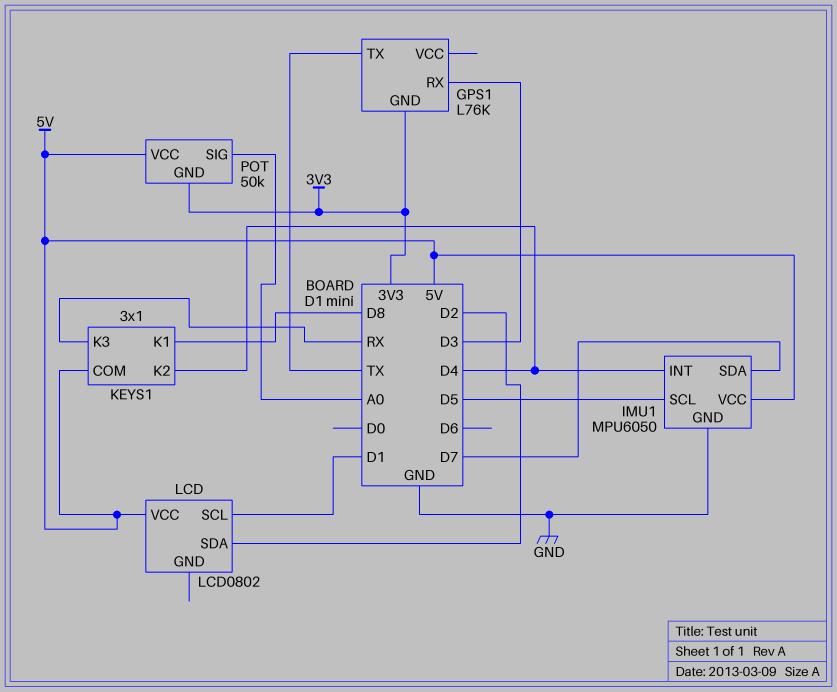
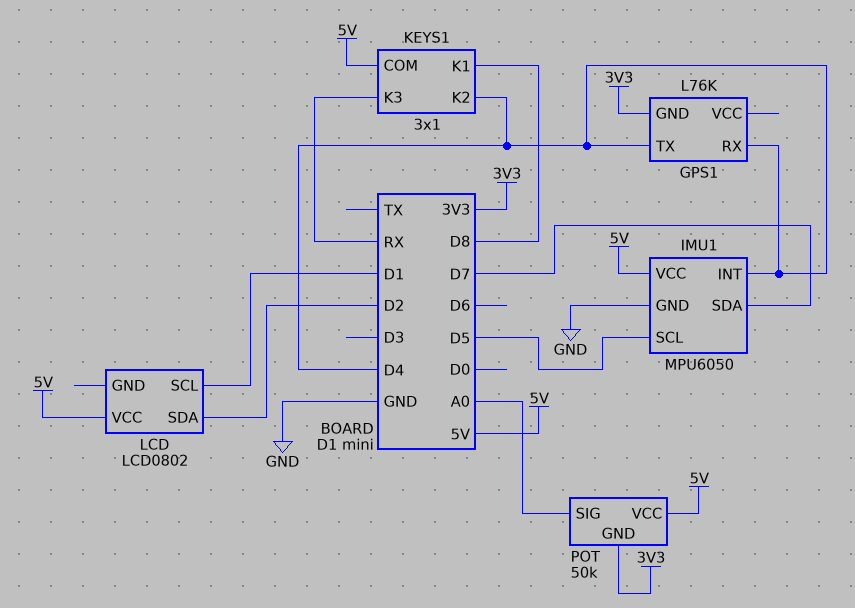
GPS1 pin RX: D3 -> D4
GPS1 pin TX: TX -> D4

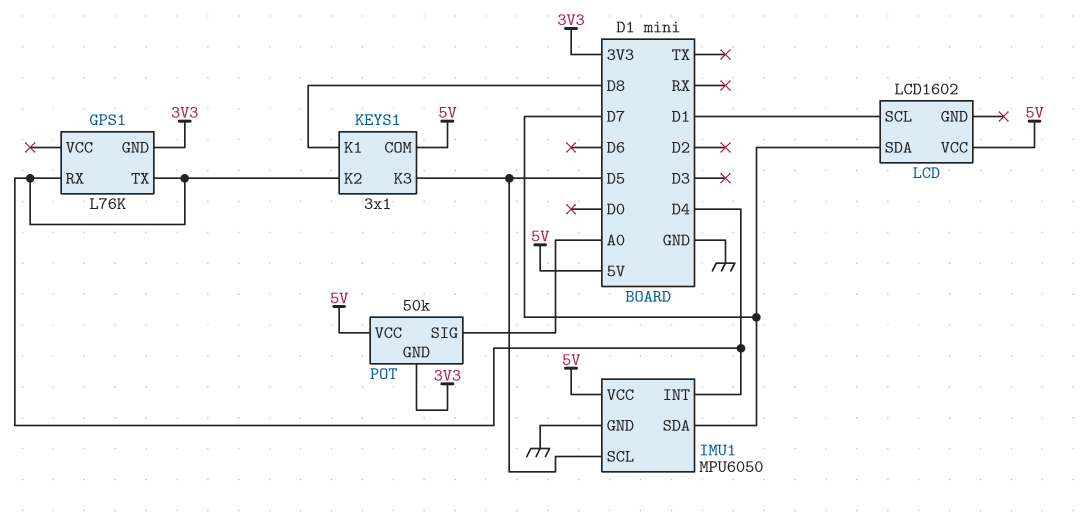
KEYS1 pin K3: RX -> D5
LCD: LCD0802 -> LCD1602
LCD pin SDA: D2 -> D7

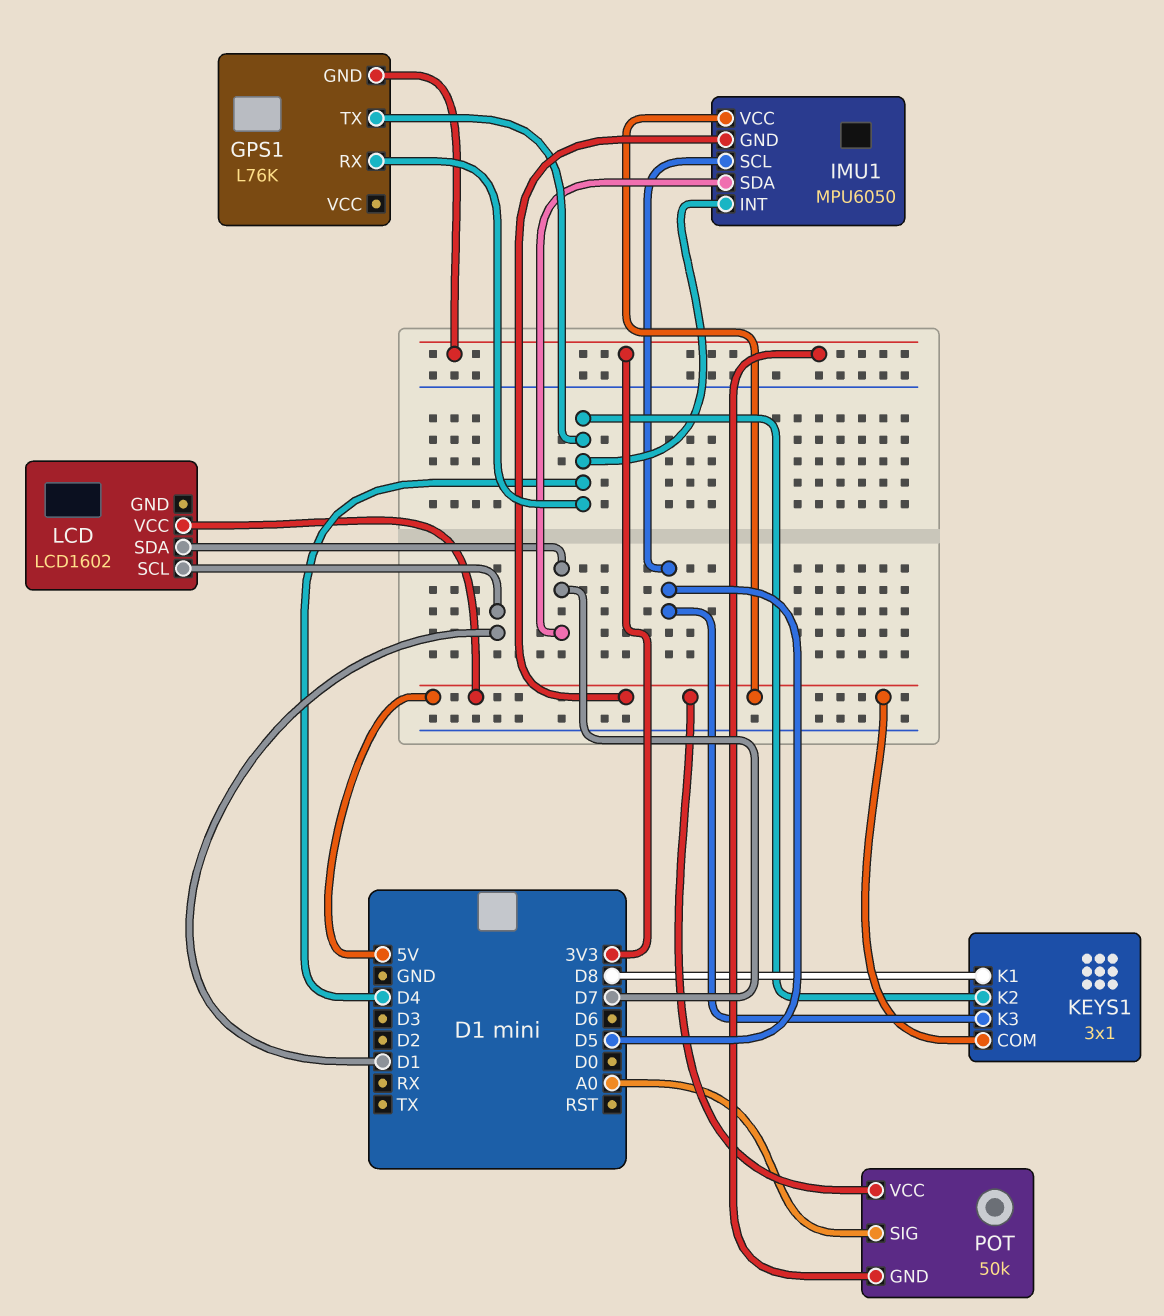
IMU1 pin GND: GND -> 5V

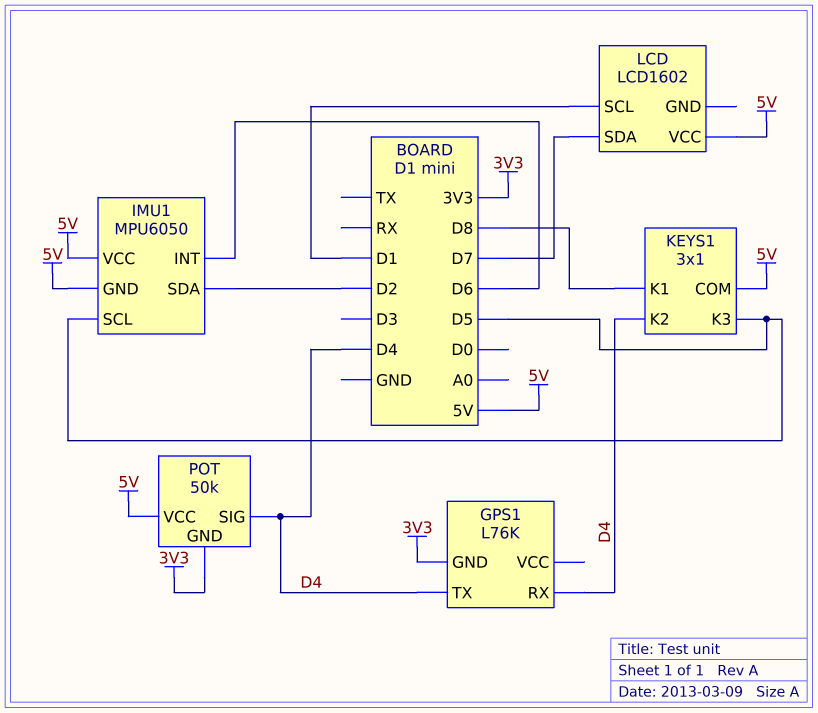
IMU1 pin INT: D4 -> D6
IMU1 pin SDA: D7 -> D2
POT pin SIG: A0 -> D4

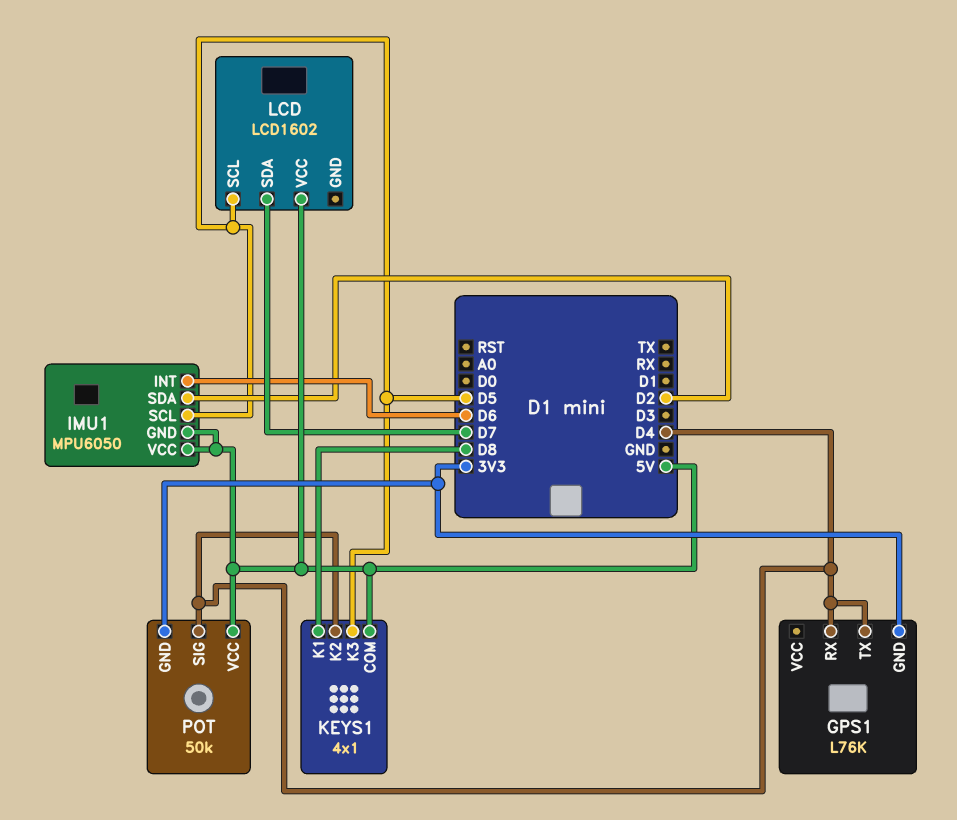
KEYS1: 3x1 -> 4x1
LCD pin SCL: D1 -> D5

